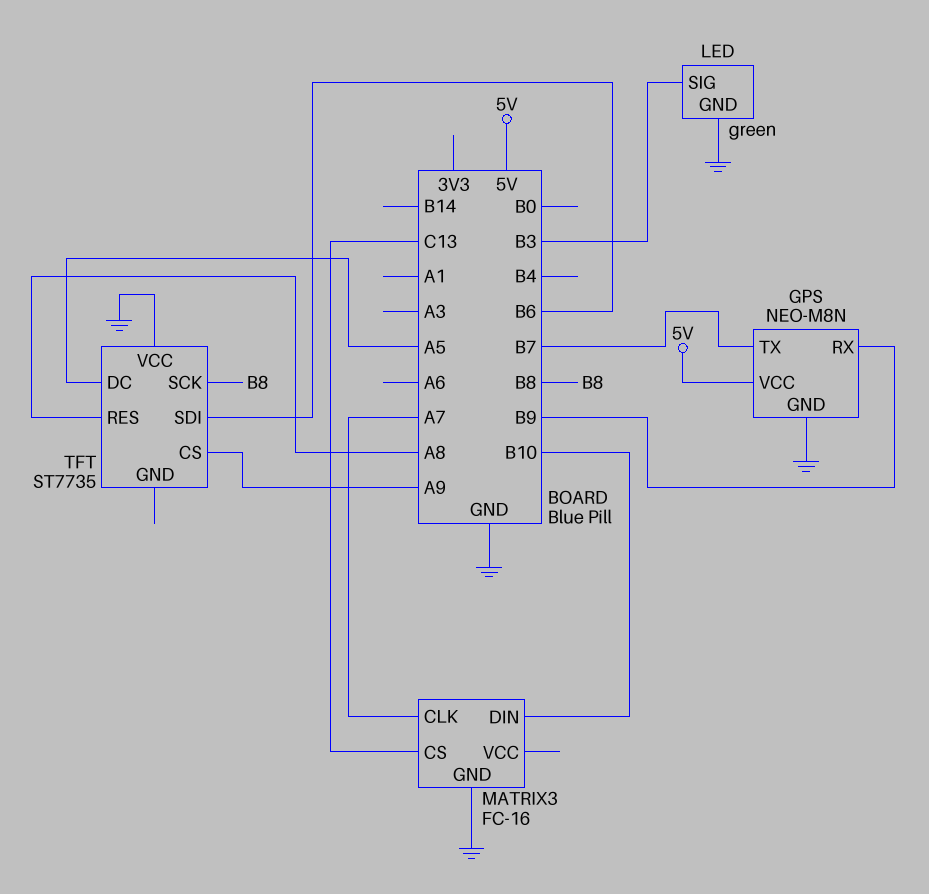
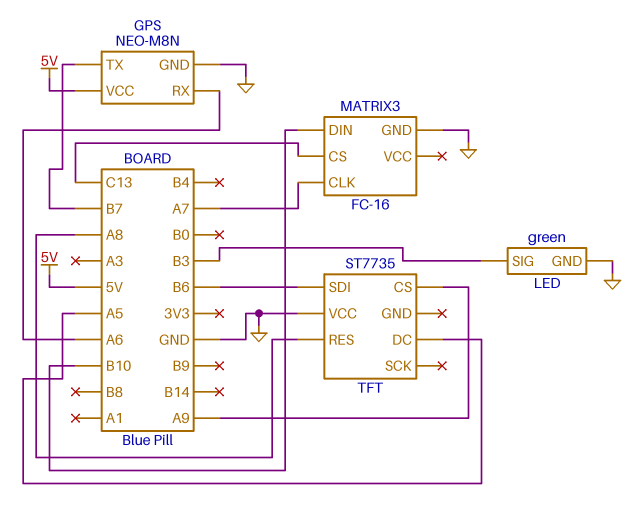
GPS pin RX: B9 -> A6
TFT pin SCK: B8 -> none

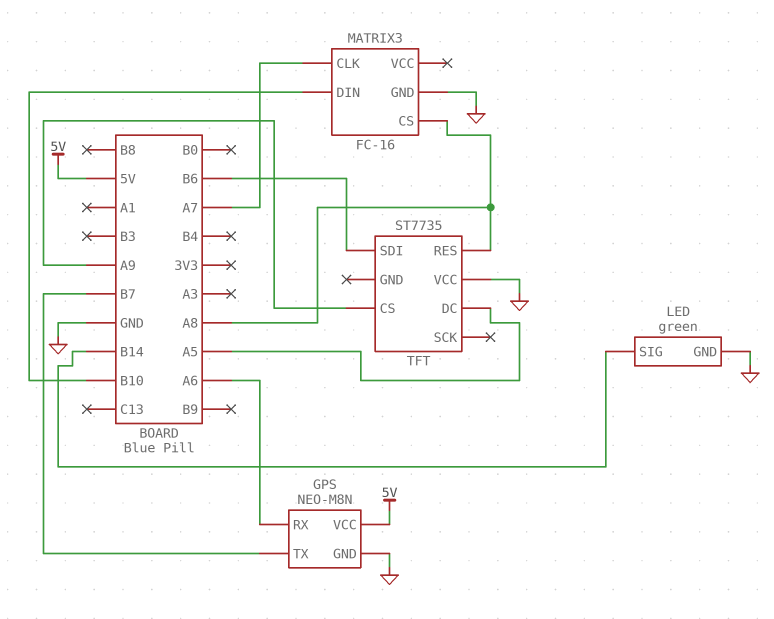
LED pin SIG: B3 -> B14
MATRIX3 pin CS: C13 -> A8

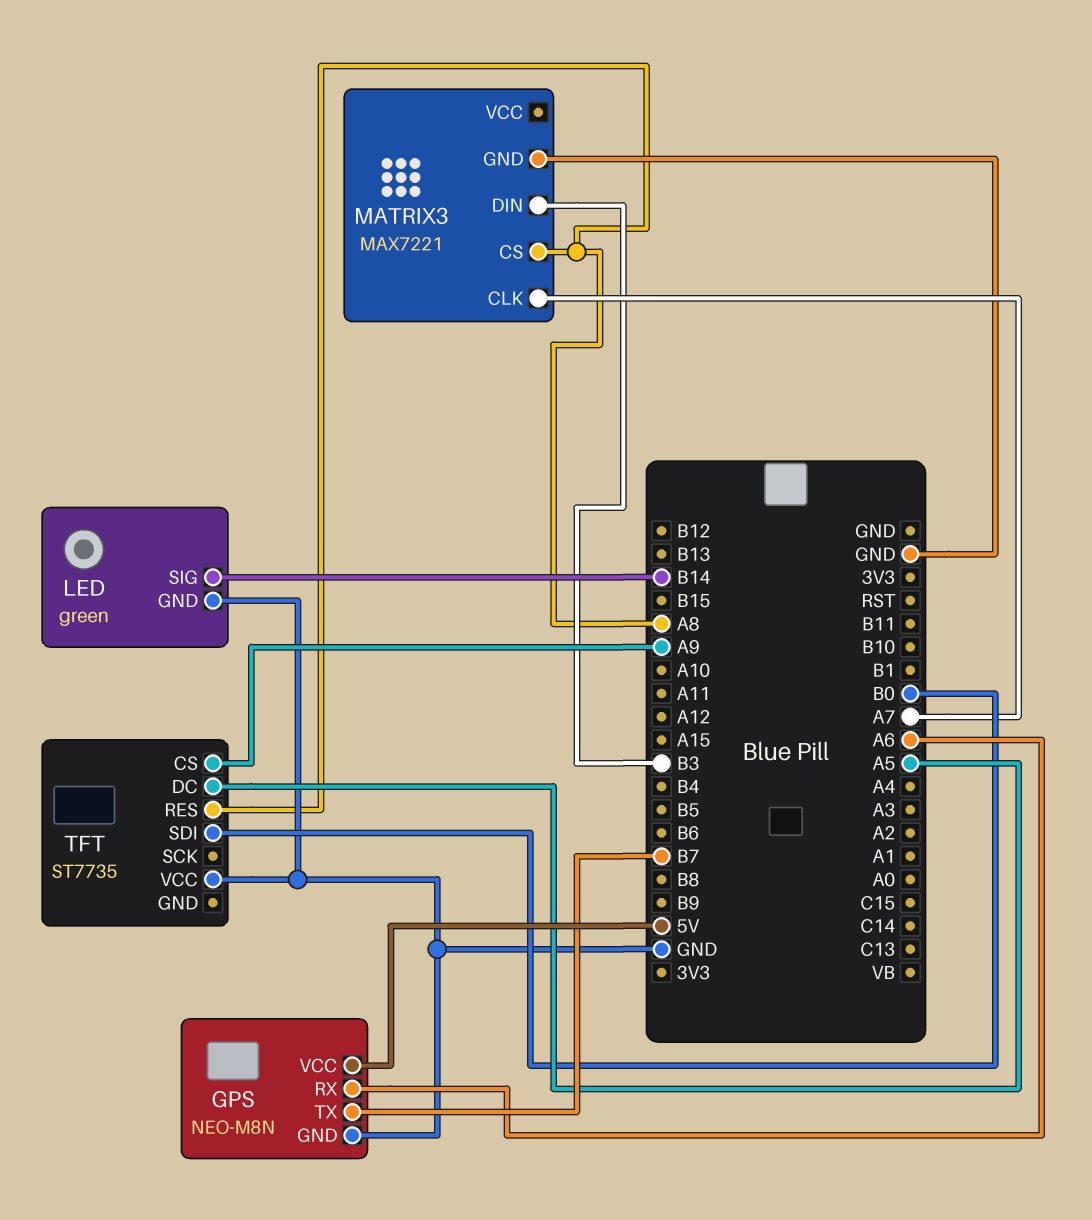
MATRIX3: FC-16 -> MAX7221
MATRIX3 pin DIN: B10 -> B3
TFT pin SDI: B6 -> B0

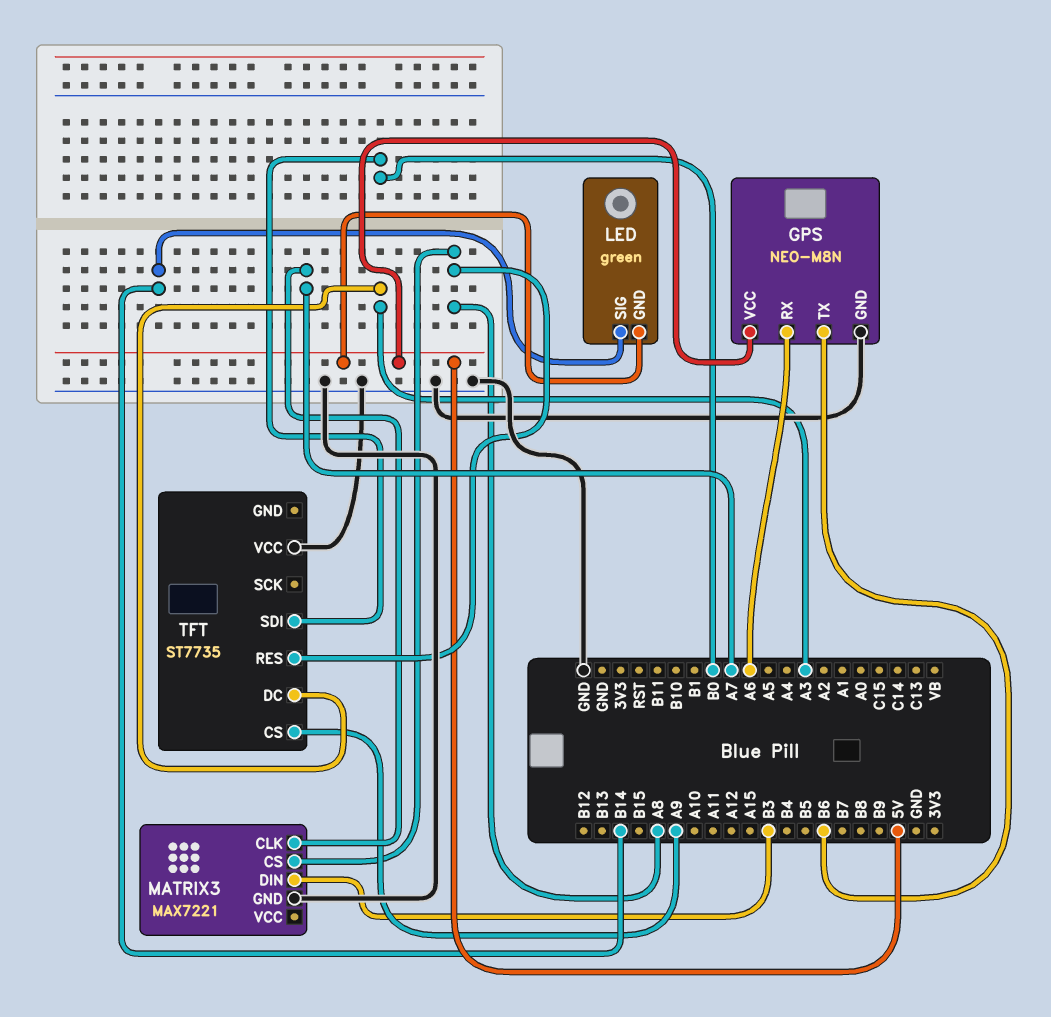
GPS pin TX: B7 -> B6
LED pin GND: GND -> 5V
TFT pin DC: A5 -> A3

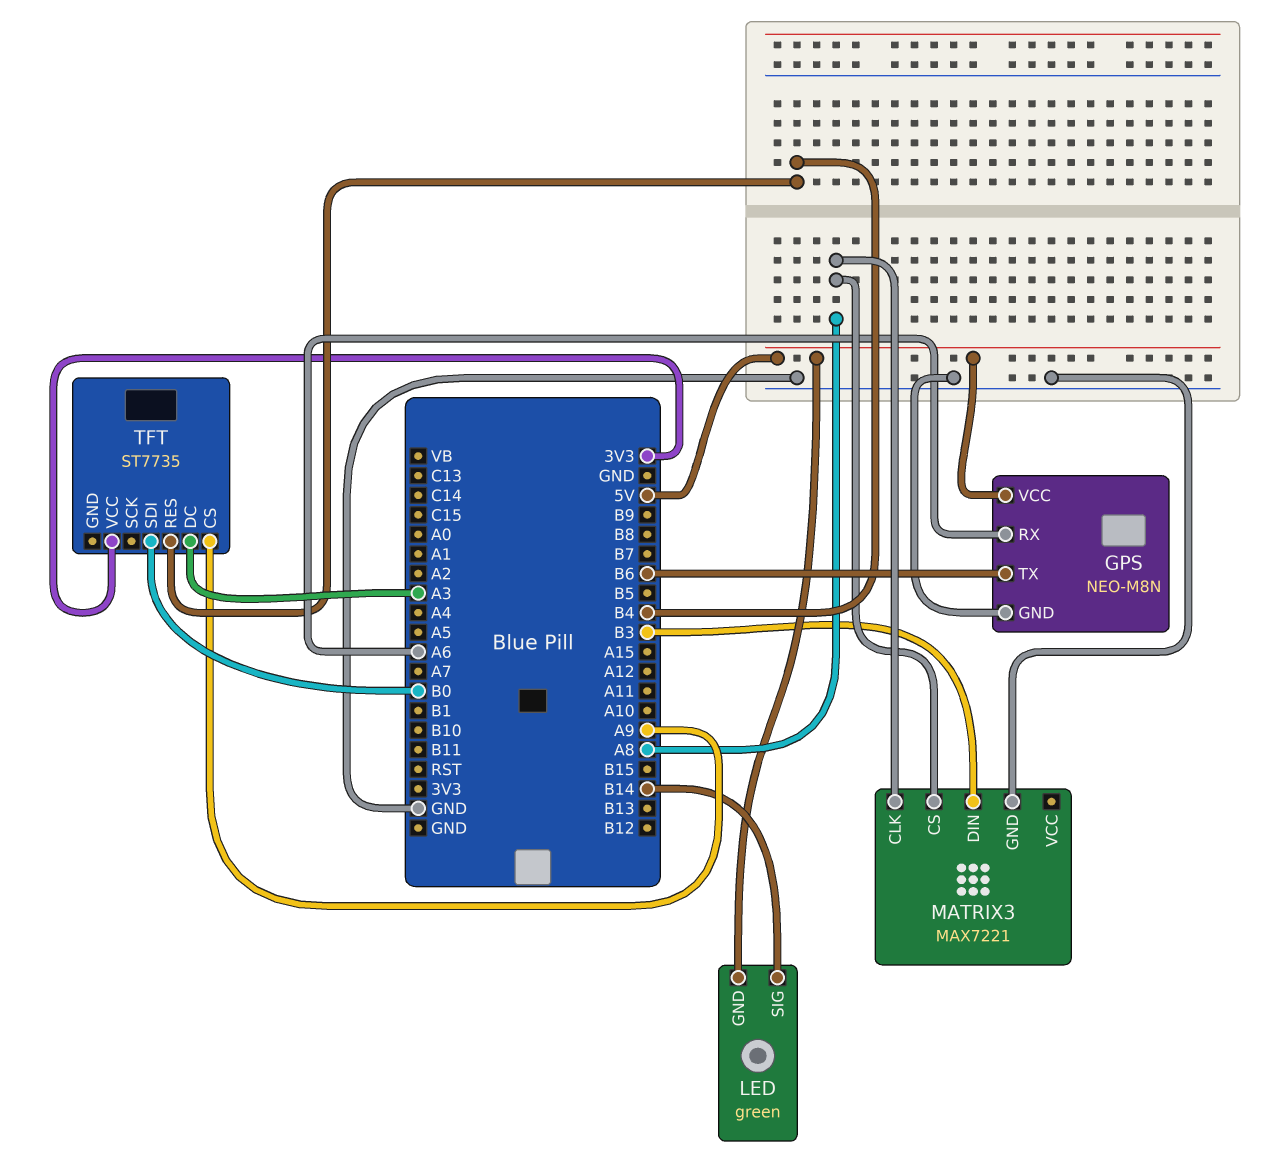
MATRIX3 pin CLK: A7 -> A8
TFT pin RES: A8 -> B4
TFT pin VCC: GND -> 3V3

